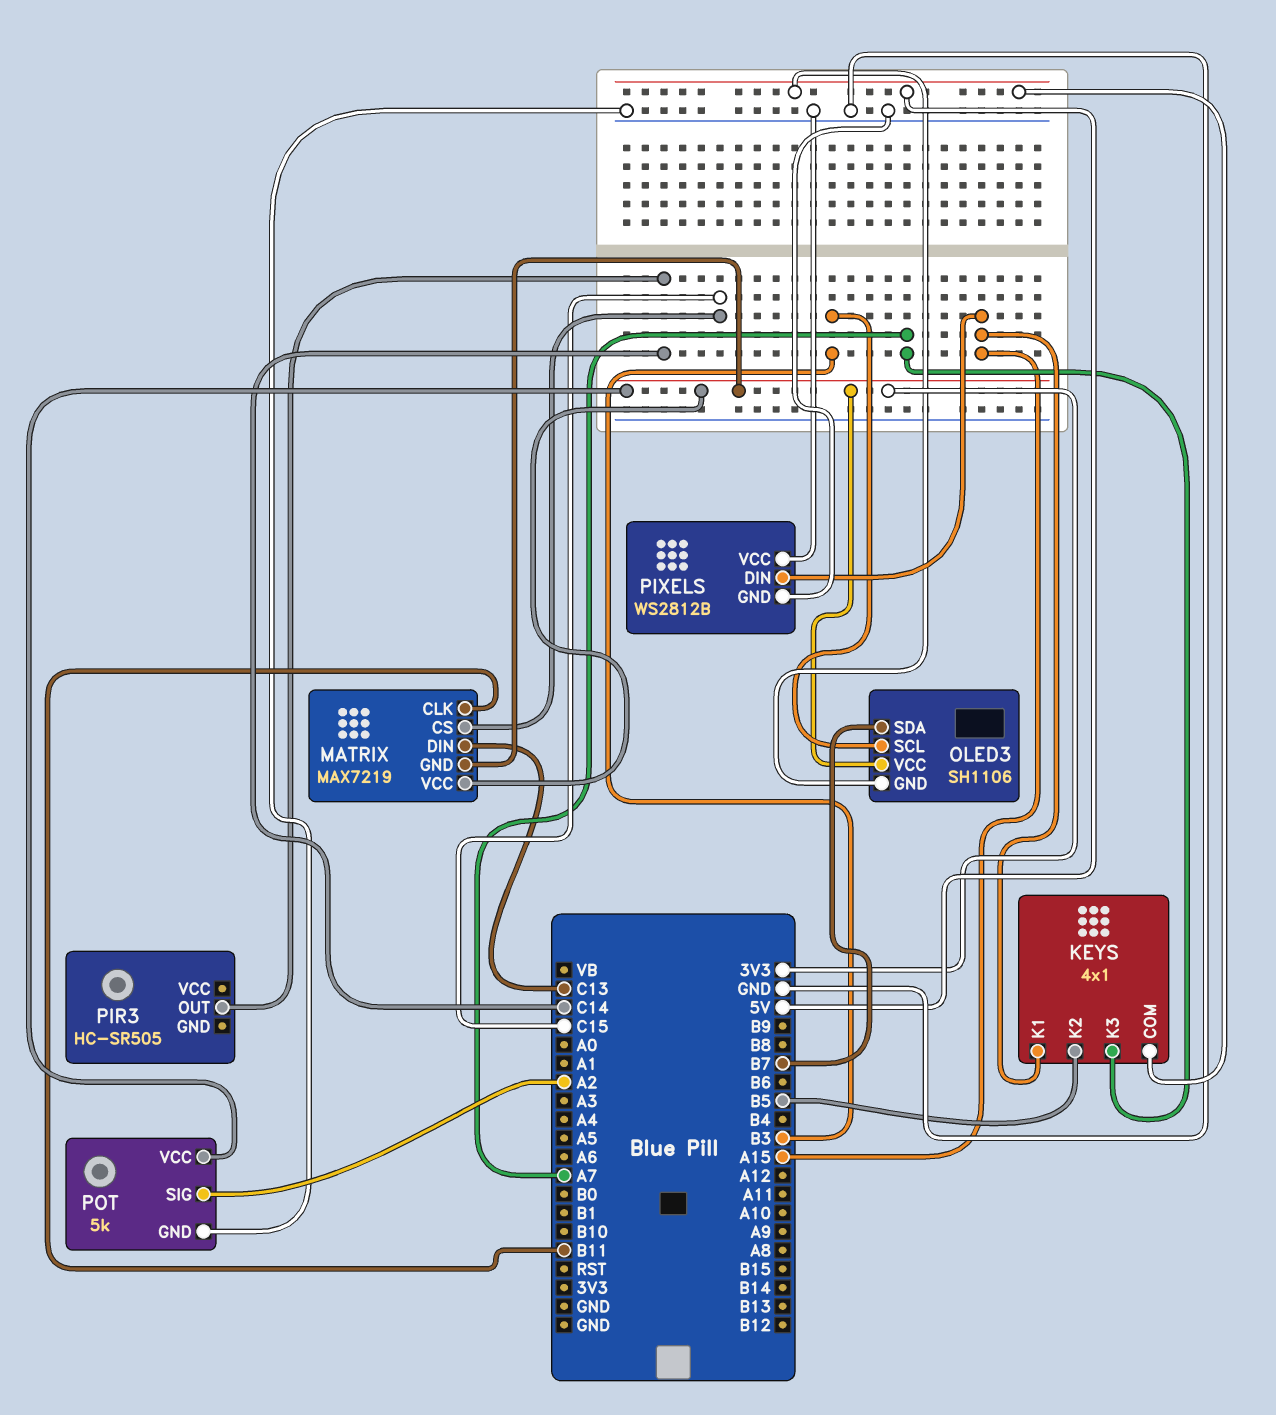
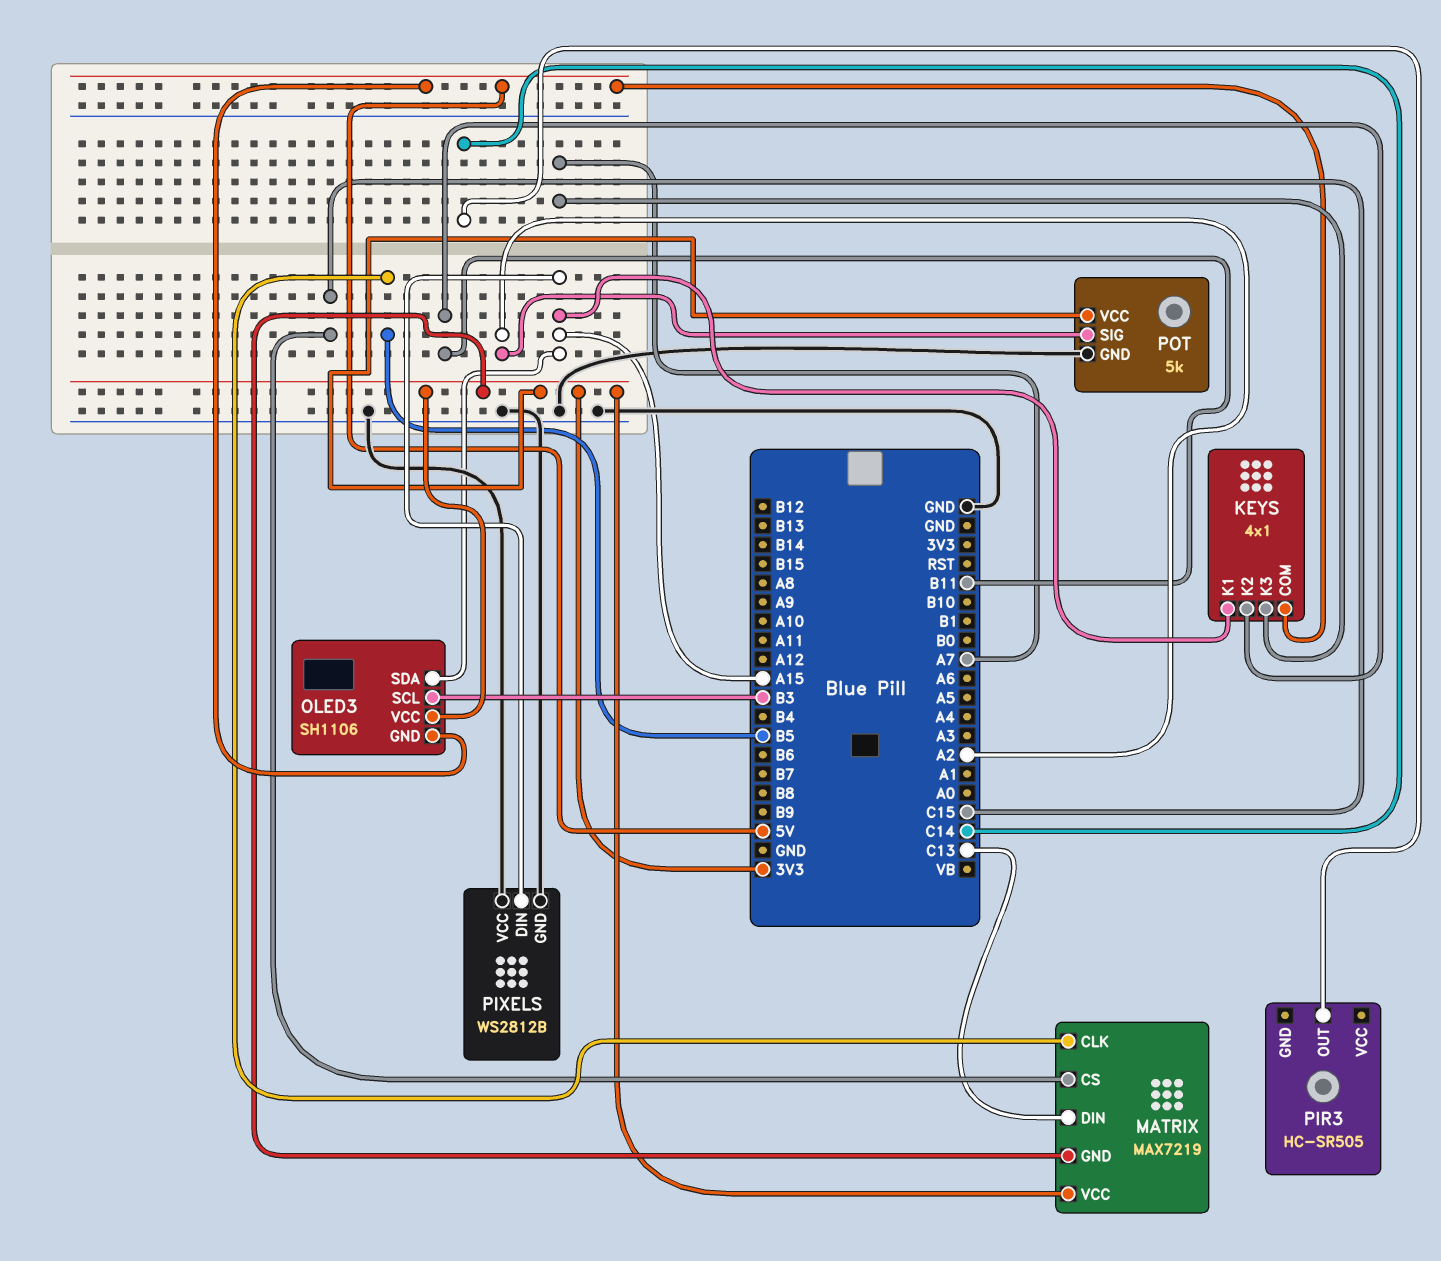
KEYS pin K2: B5 -> B11
MATRIX pin CLK: B11 -> B5
OLED3 pin SDA: B7 -> A15

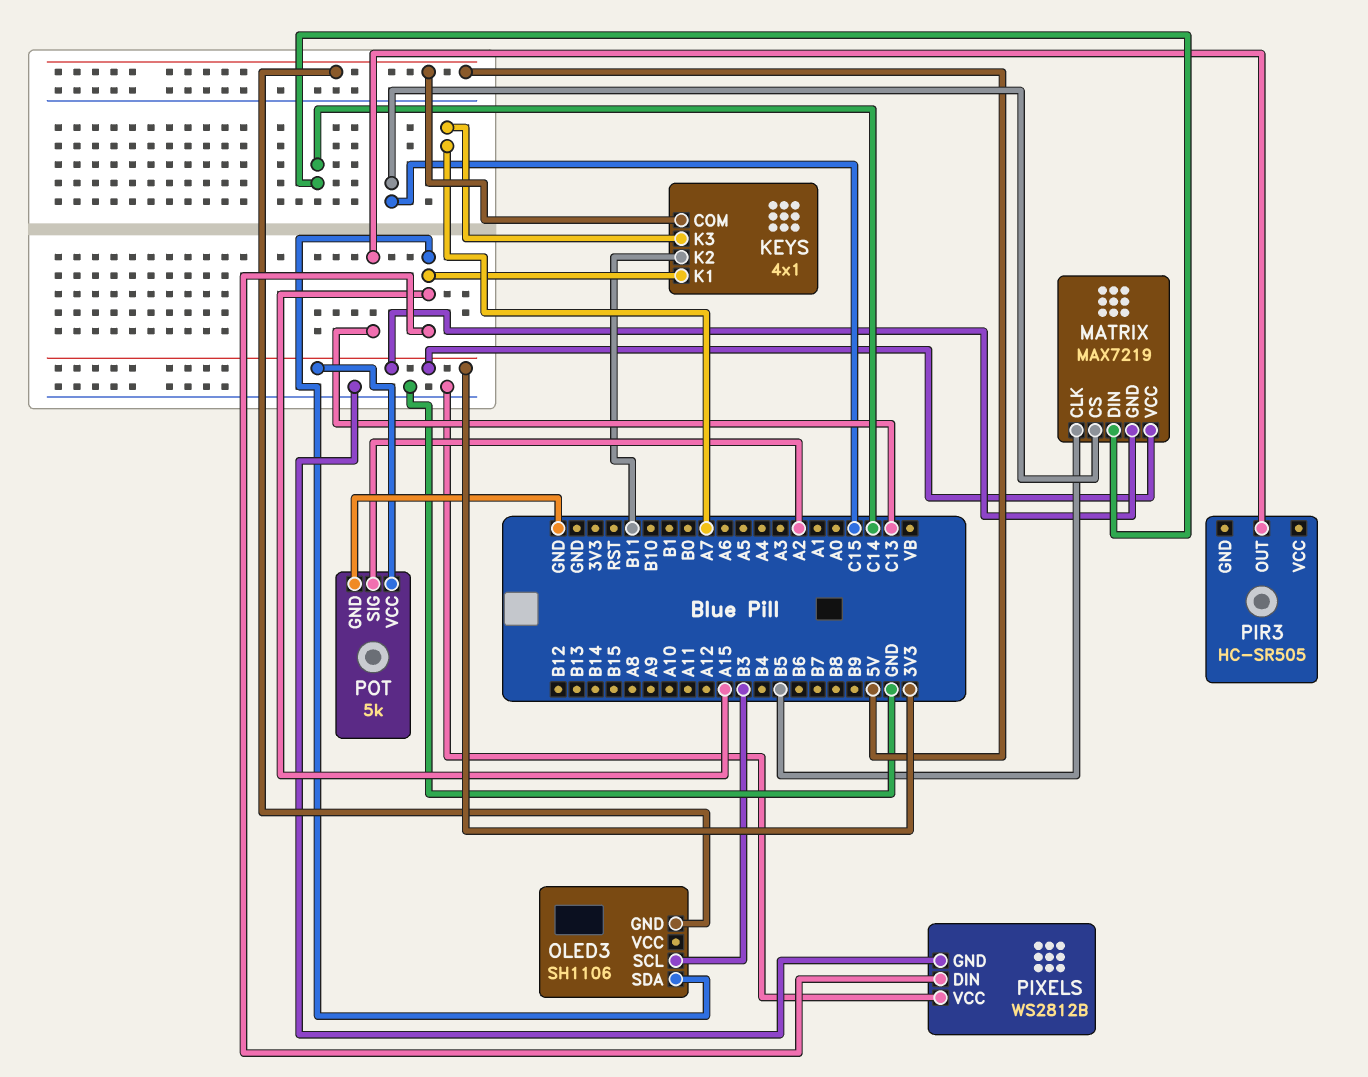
MATRIX pin DIN: C13 -> C14
OLED3 pin VCC: 3V3 -> none
PIR3 pin OUT: C14 -> C13

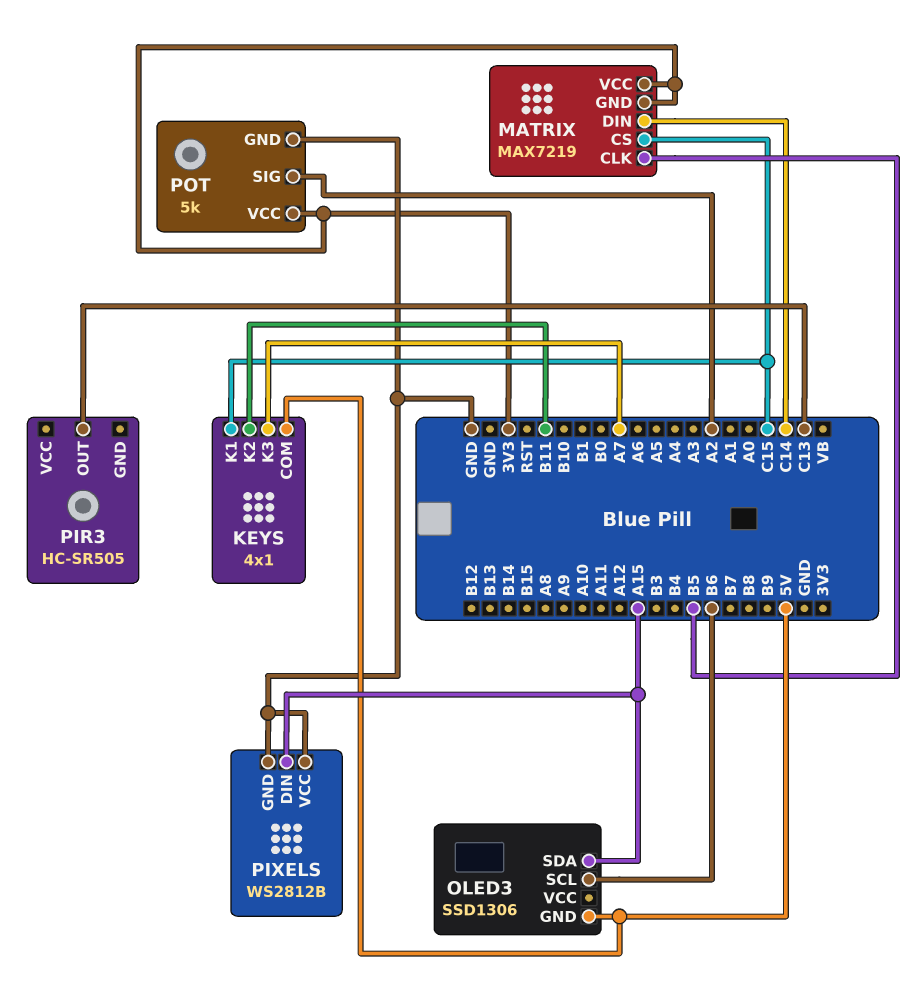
KEYS pin K1: A15 -> C15
OLED3: SH1106 -> SSD1306
OLED3 pin SCL: B3 -> B6

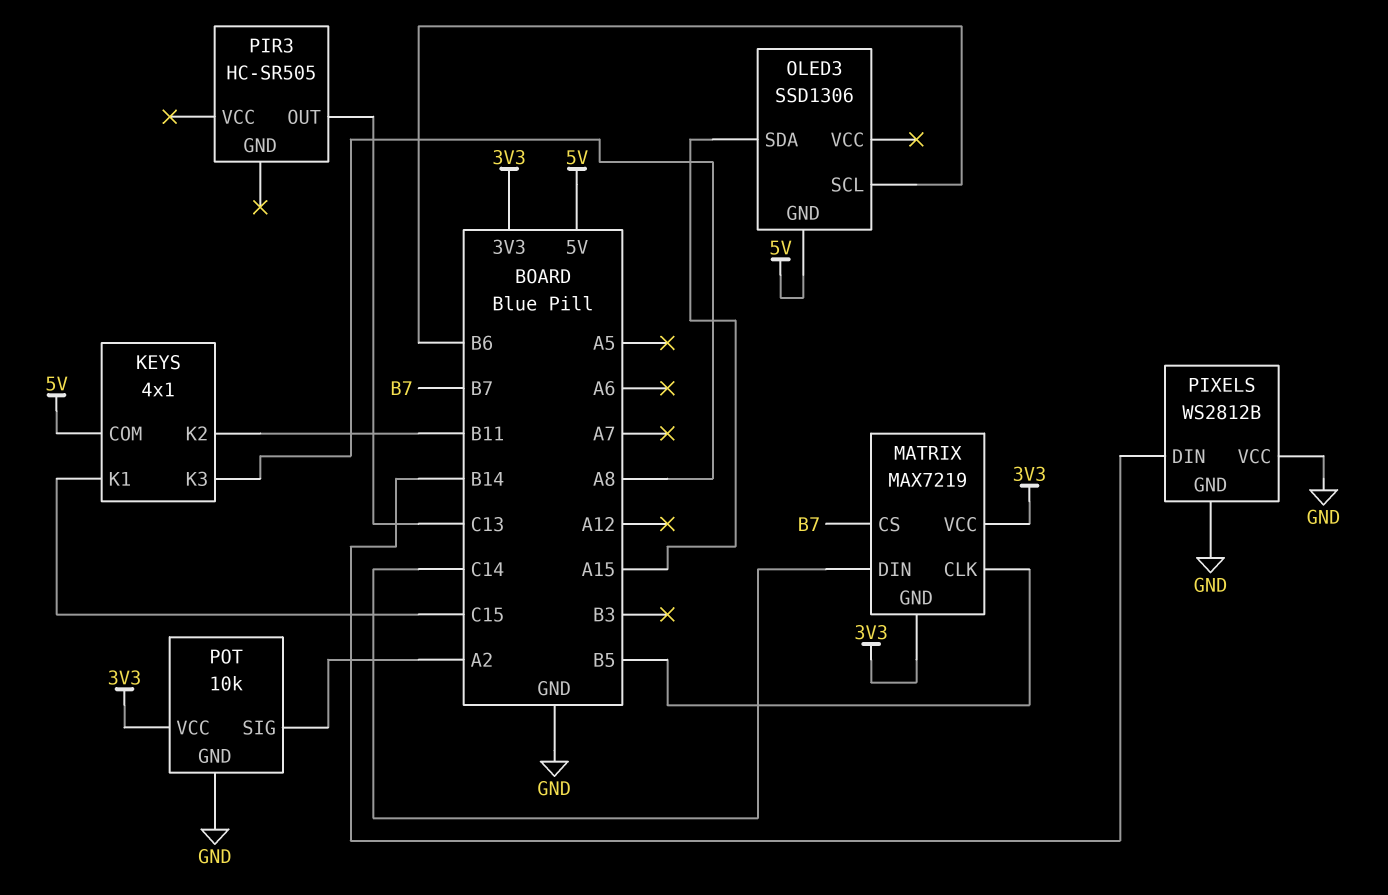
KEYS pin K3: A7 -> A8
MATRIX pin CS: C15 -> B7
PIXELS pin DIN: A15 -> B14
POT: 5k -> 10k

